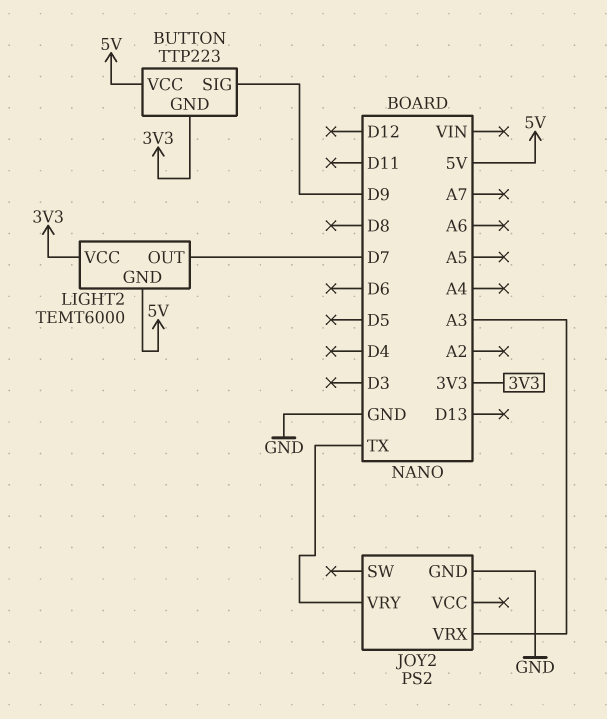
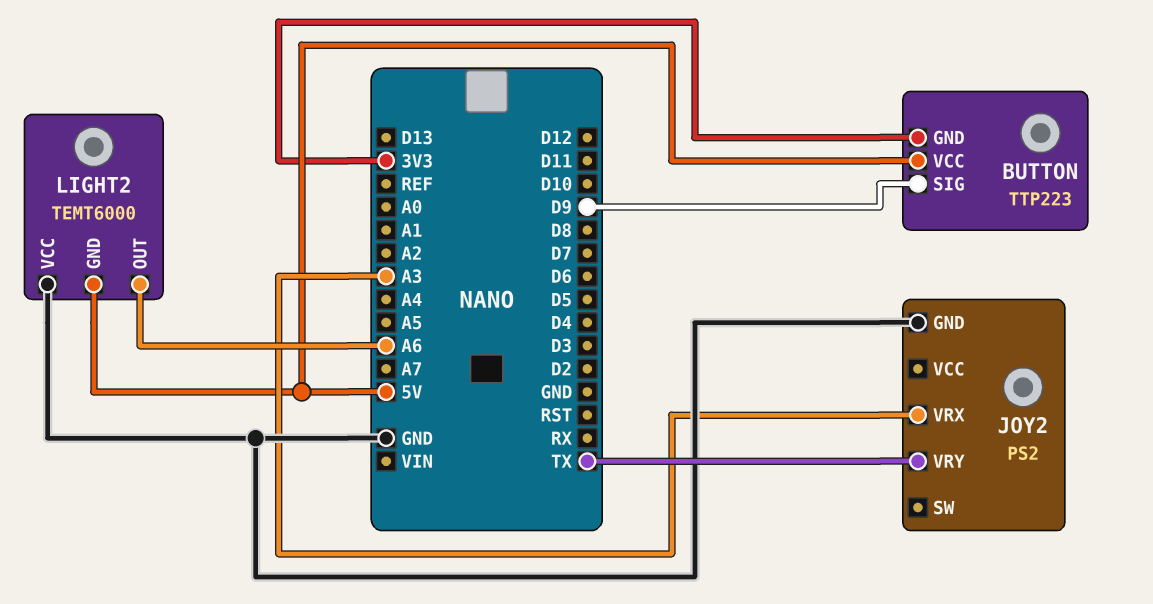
LIGHT2 pin OUT: D7 -> A6
LIGHT2 pin VCC: 3V3 -> GND

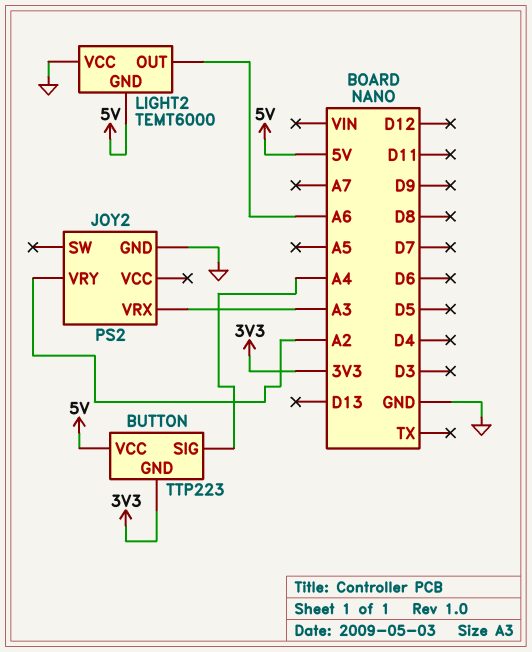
BUTTON pin SIG: D9 -> A4
JOY2 pin VRY: TX -> A2

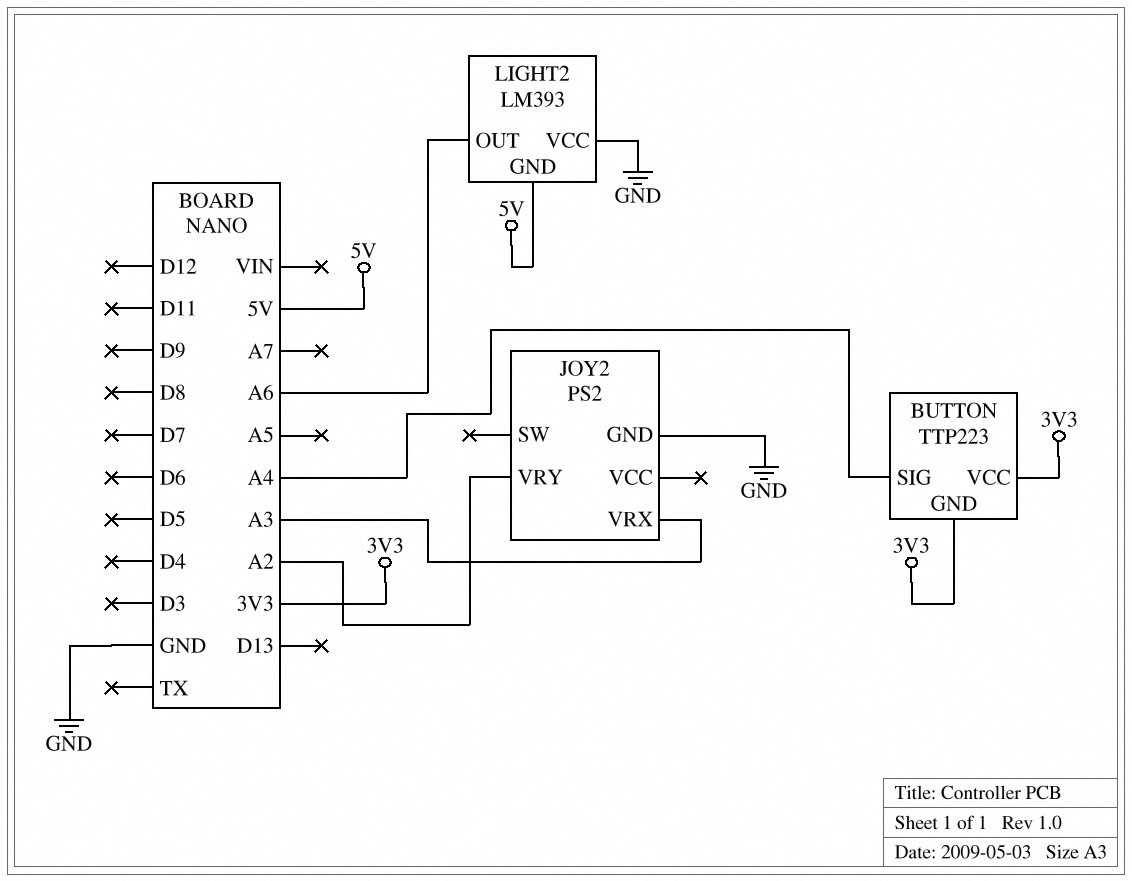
BUTTON pin VCC: 5V -> 3V3
LIGHT2: TEMT6000 -> LM393

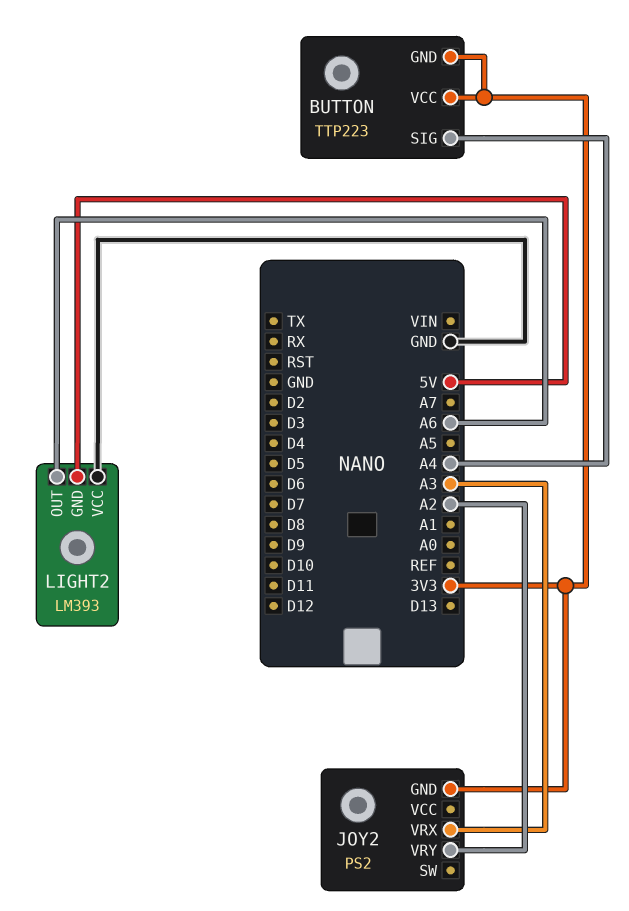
JOY2 pin GND: GND -> 3V3

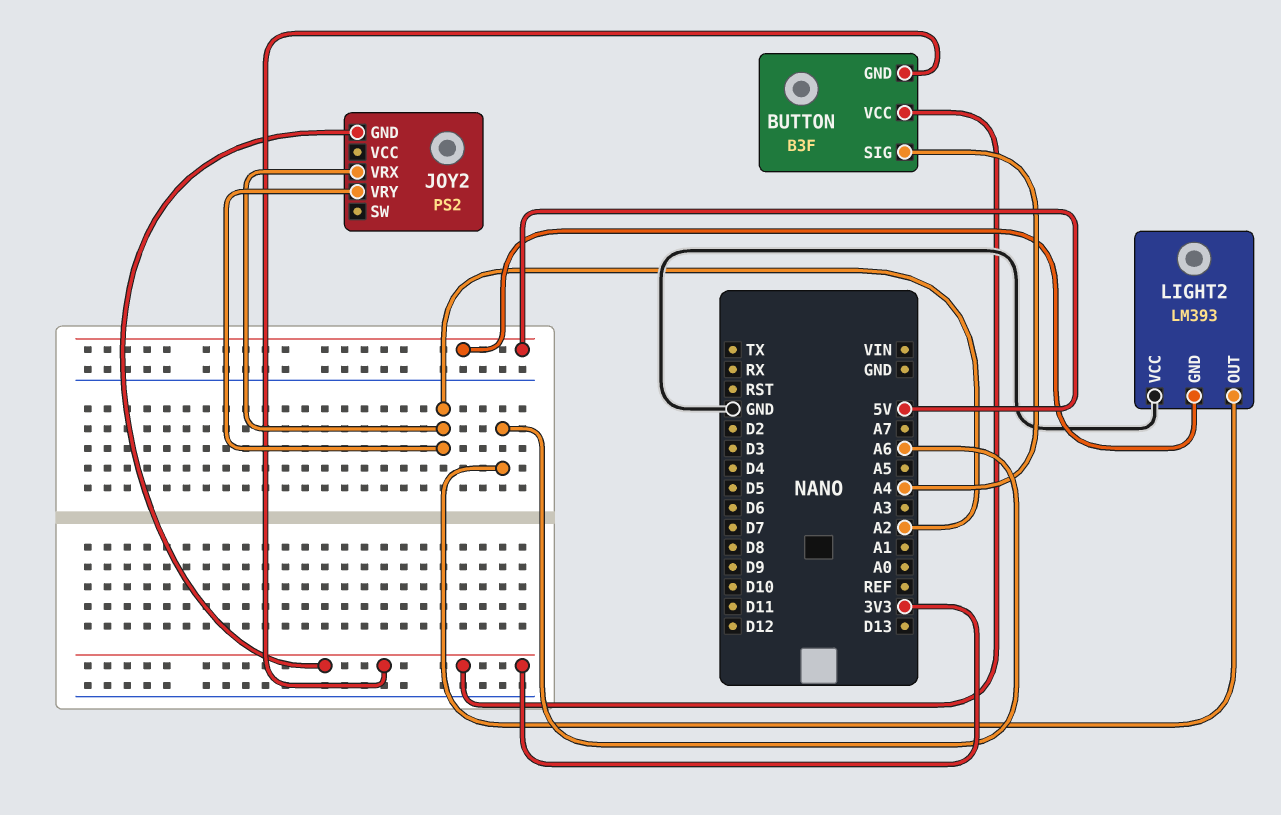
BUTTON: TTP223 -> B3F
JOY2 pin VRX: A3 -> A2

